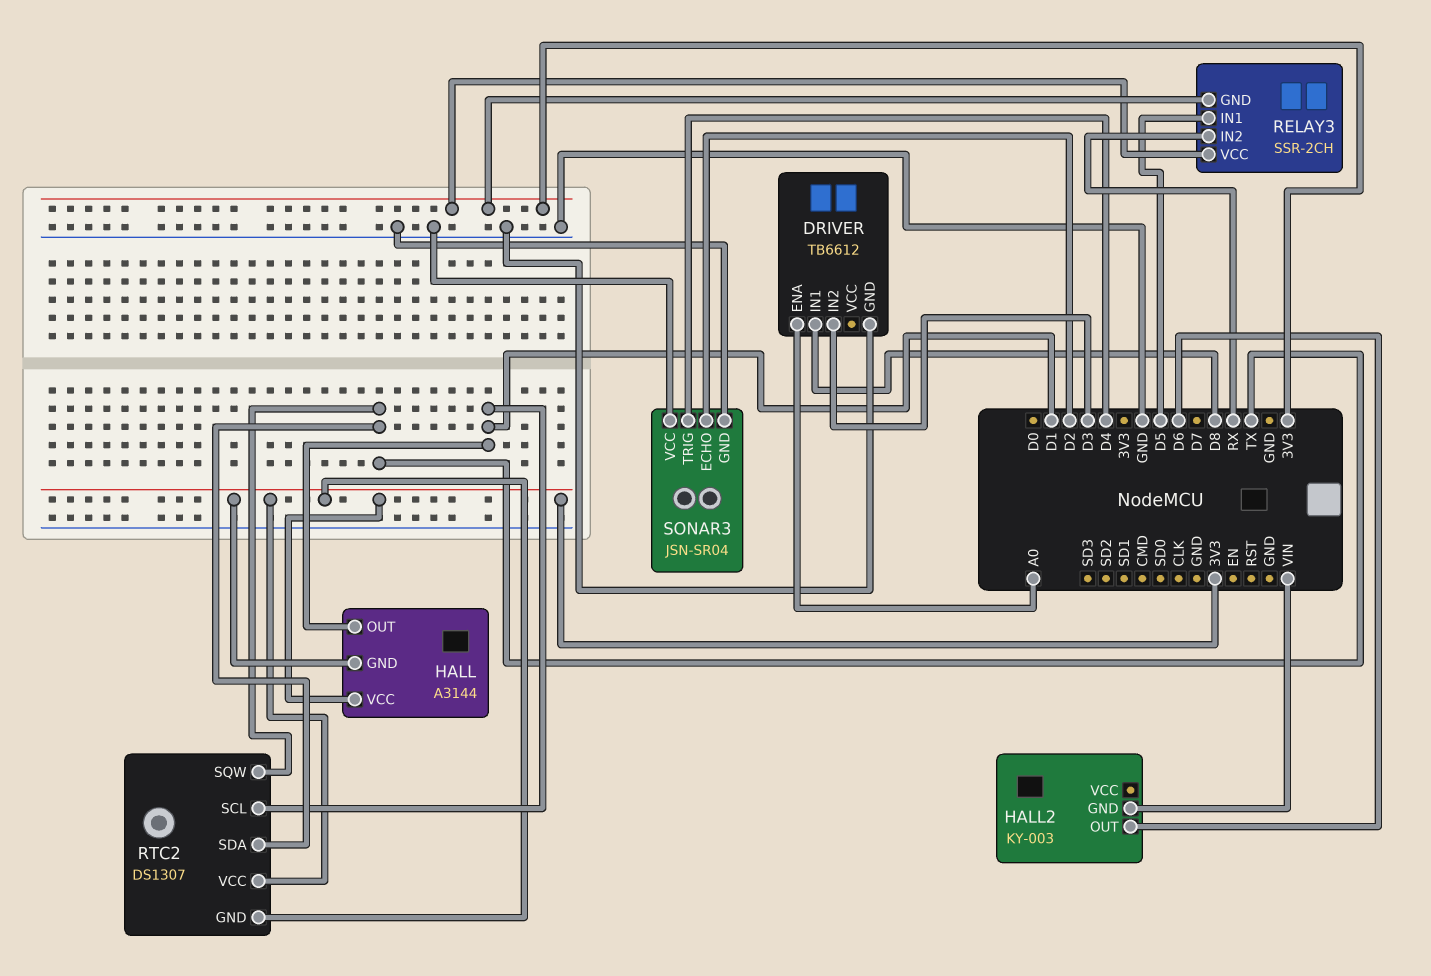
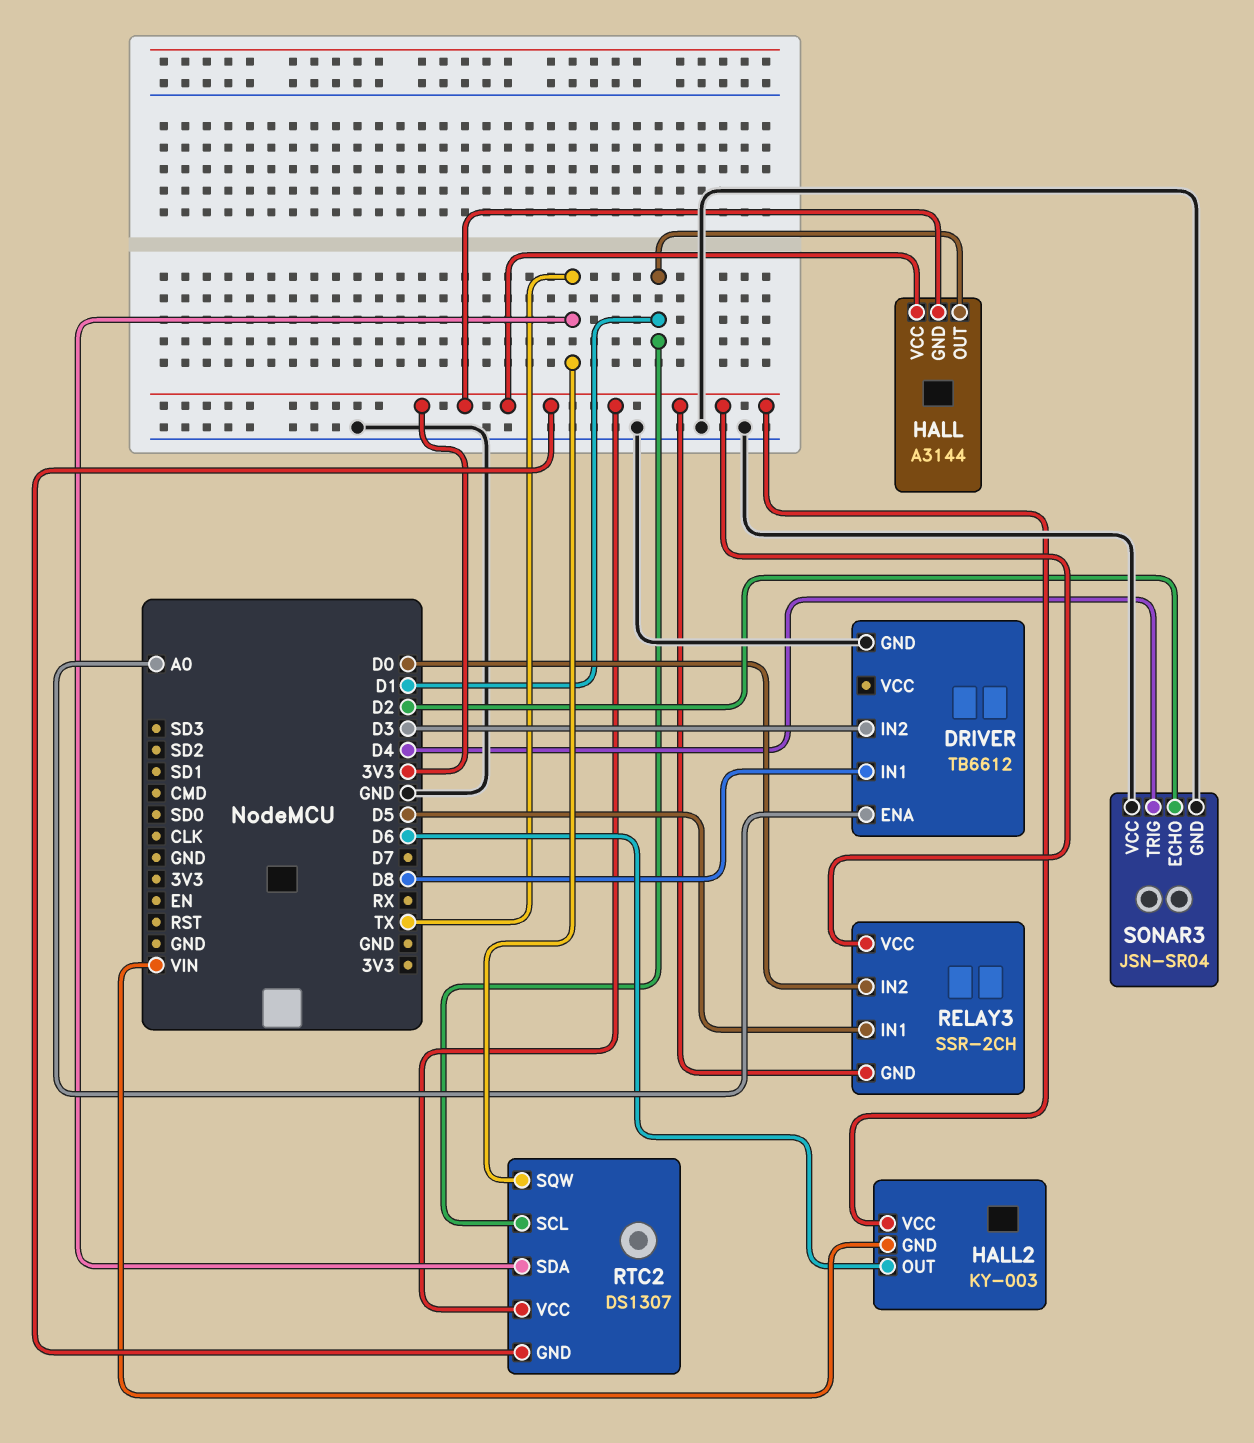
HALL2 pin VCC: none -> 3V3
RELAY3 pin IN2: RX -> D0

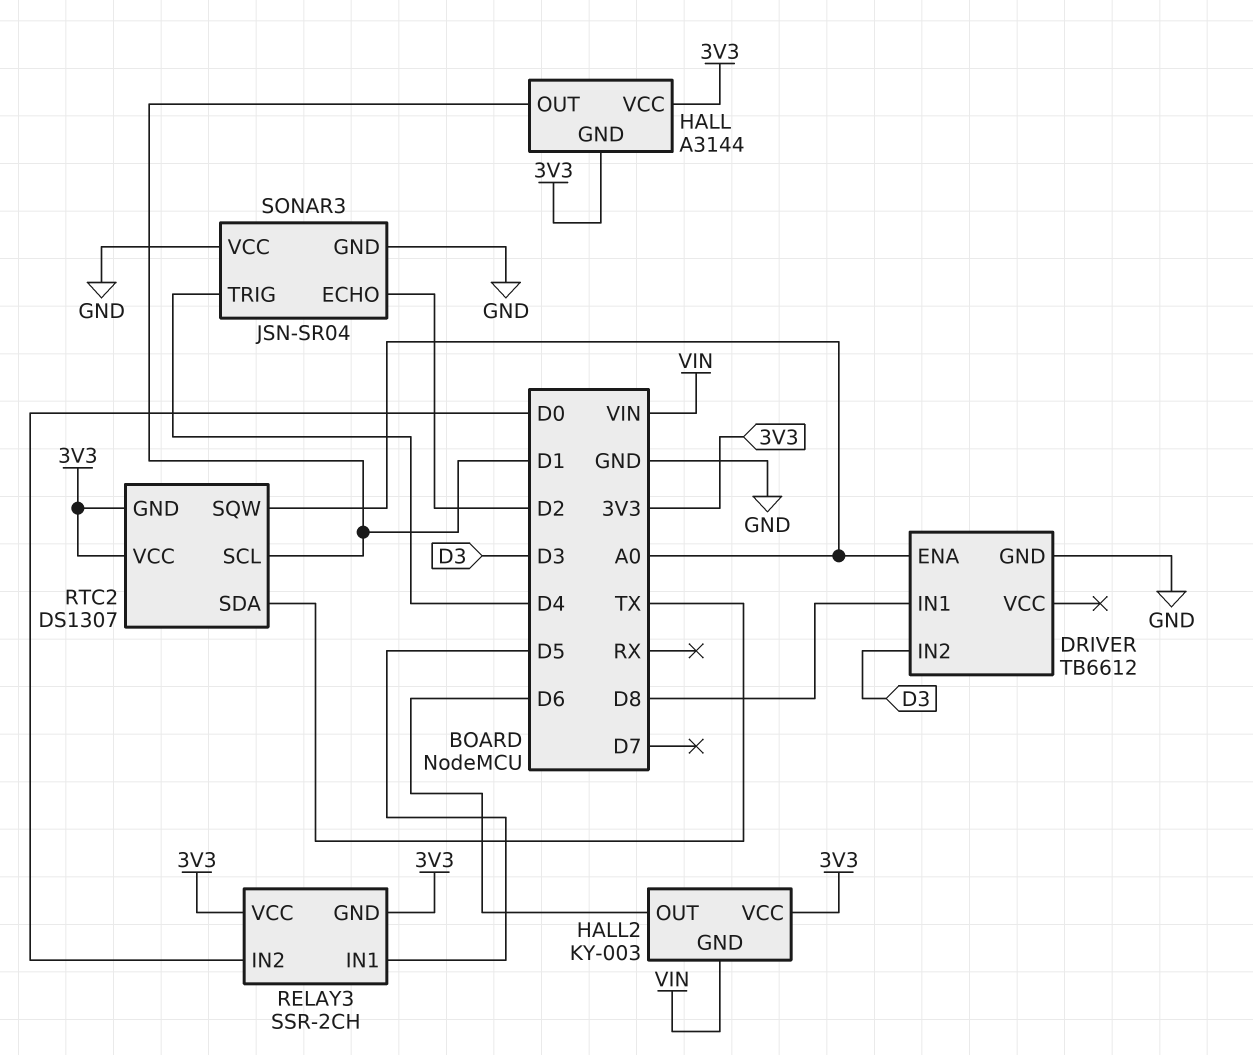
RTC2 pin SQW: TX -> A0

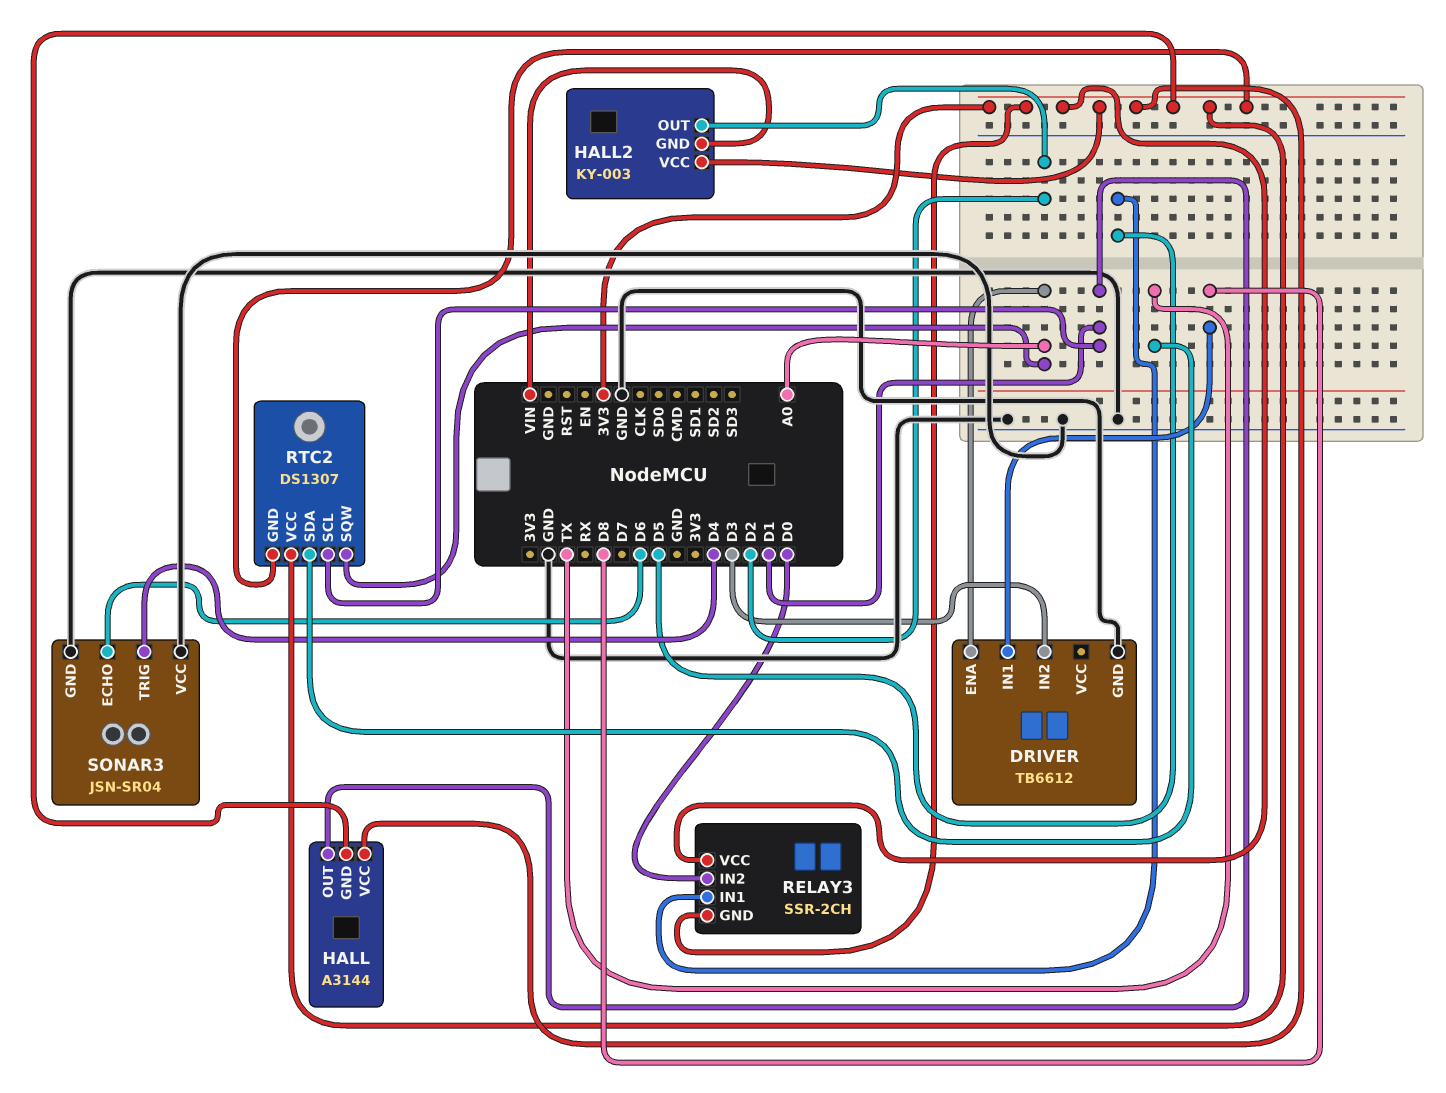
HALL2 pin OUT: D6 -> D2
SONAR3 pin ECHO: D2 -> D6

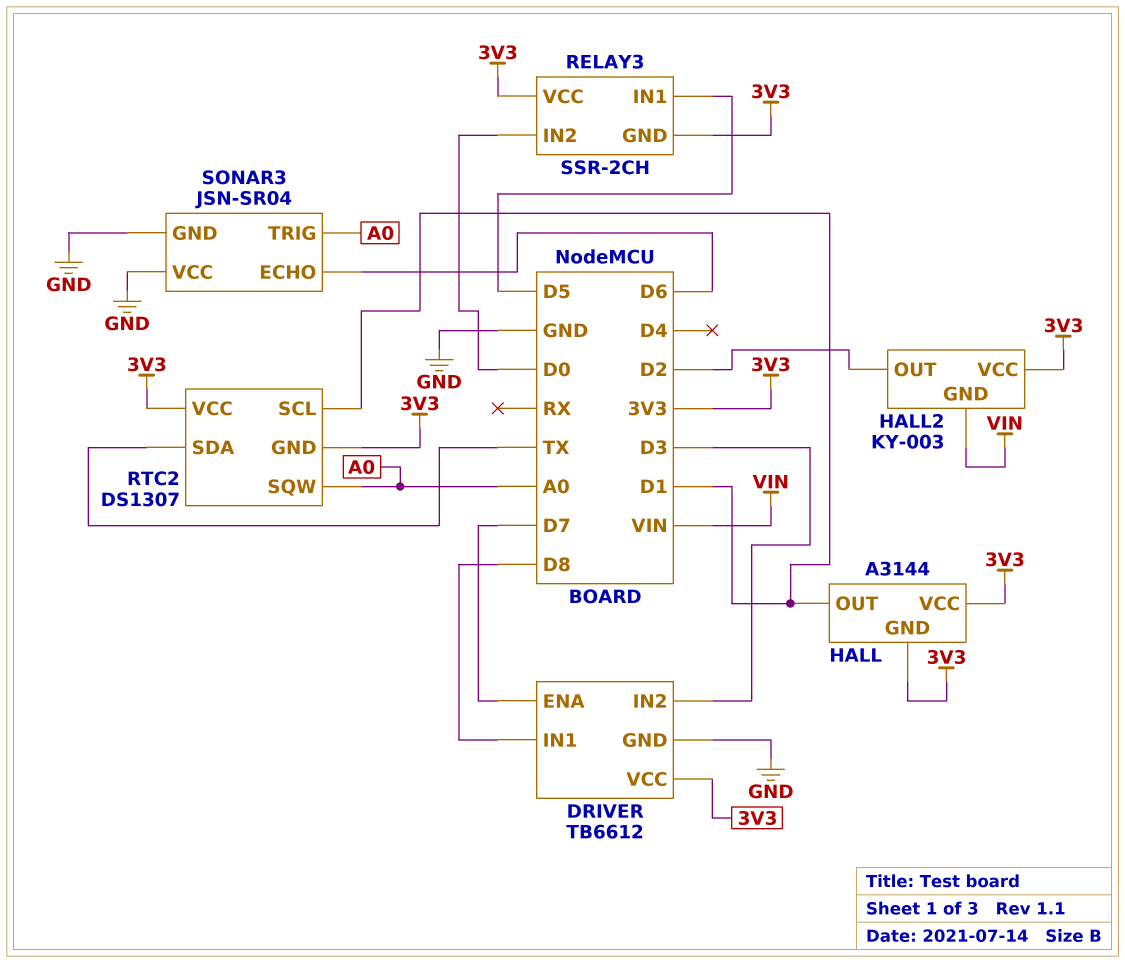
DRIVER pin ENA: A0 -> D7
DRIVER pin VCC: none -> 3V3
SONAR3 pin TRIG: D4 -> A0

